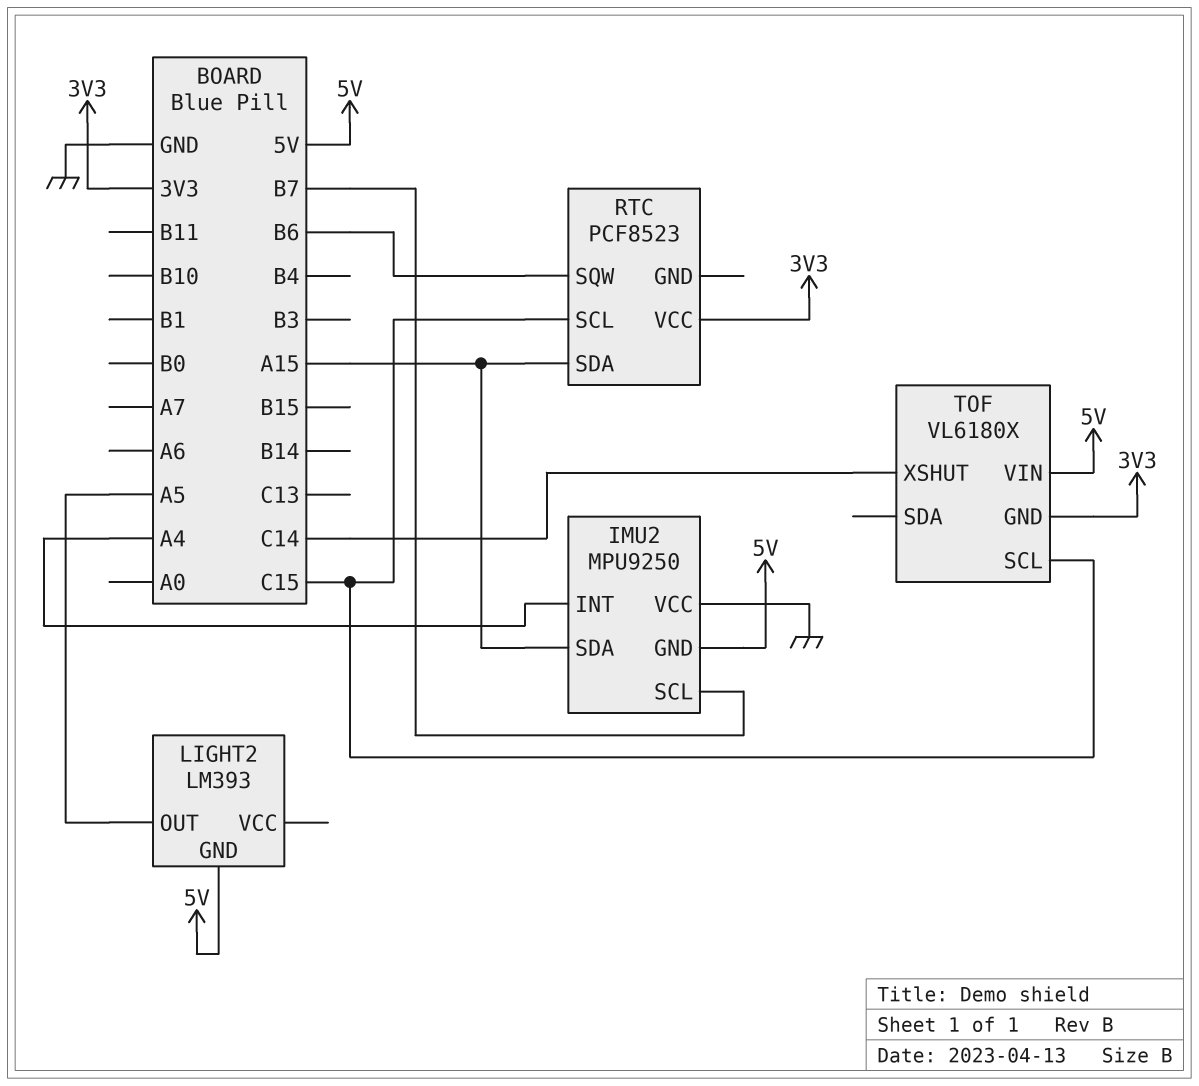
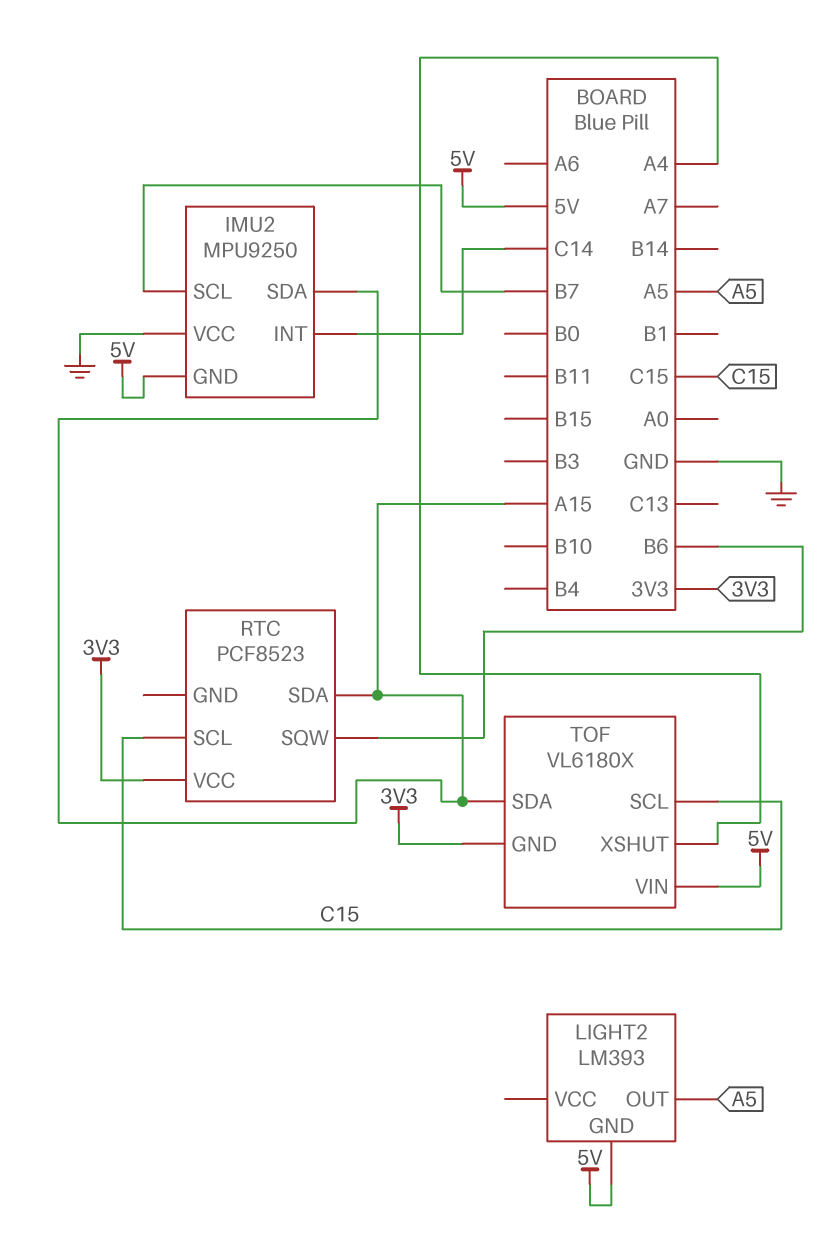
IMU2 pin INT: A4 -> C14
TOF pin SDA: none -> A15
TOF pin XSHUT: C14 -> A4

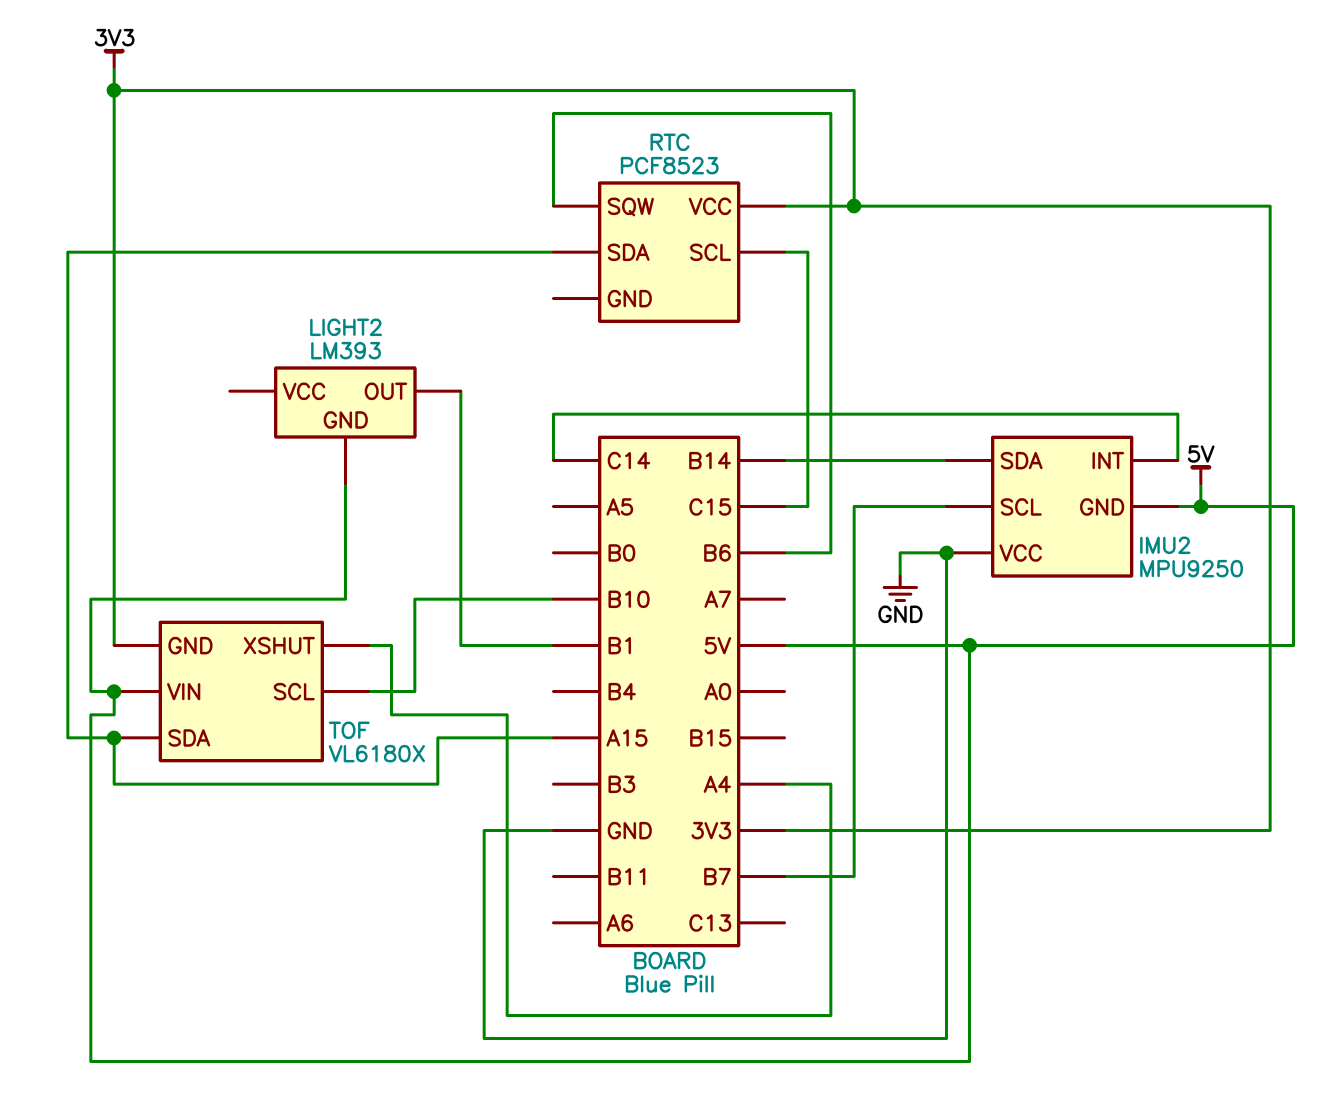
IMU2 pin SDA: A15 -> B14
LIGHT2 pin OUT: A5 -> B1
TOF pin SCL: C15 -> B10

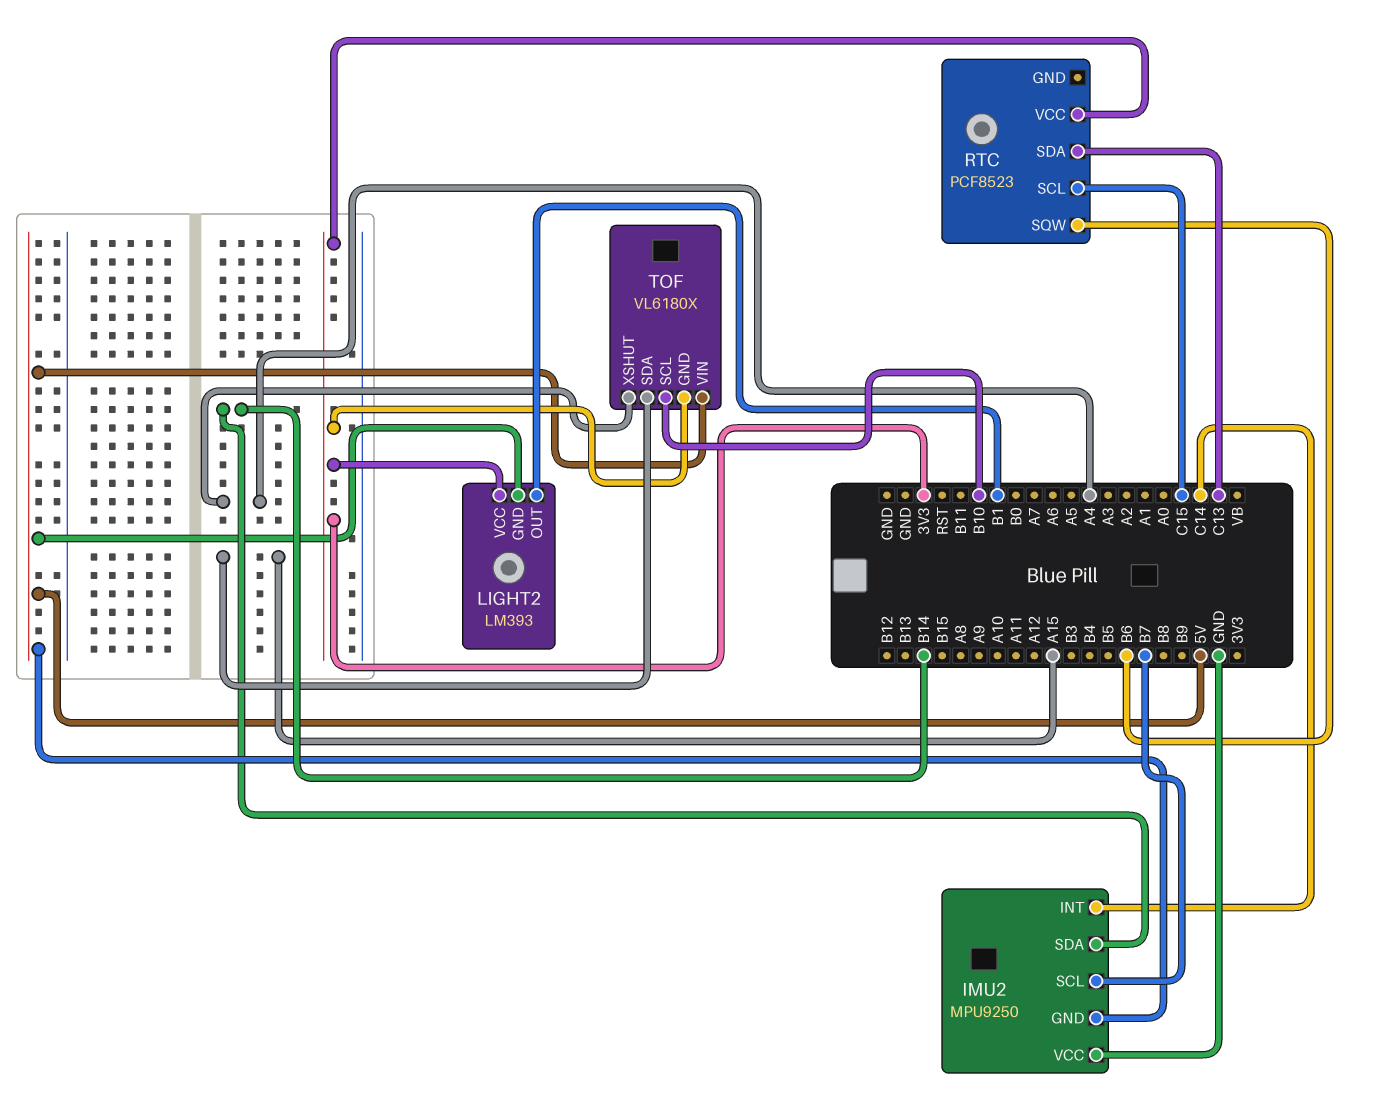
LIGHT2 pin VCC: none -> 3V3
RTC pin SDA: A15 -> C13

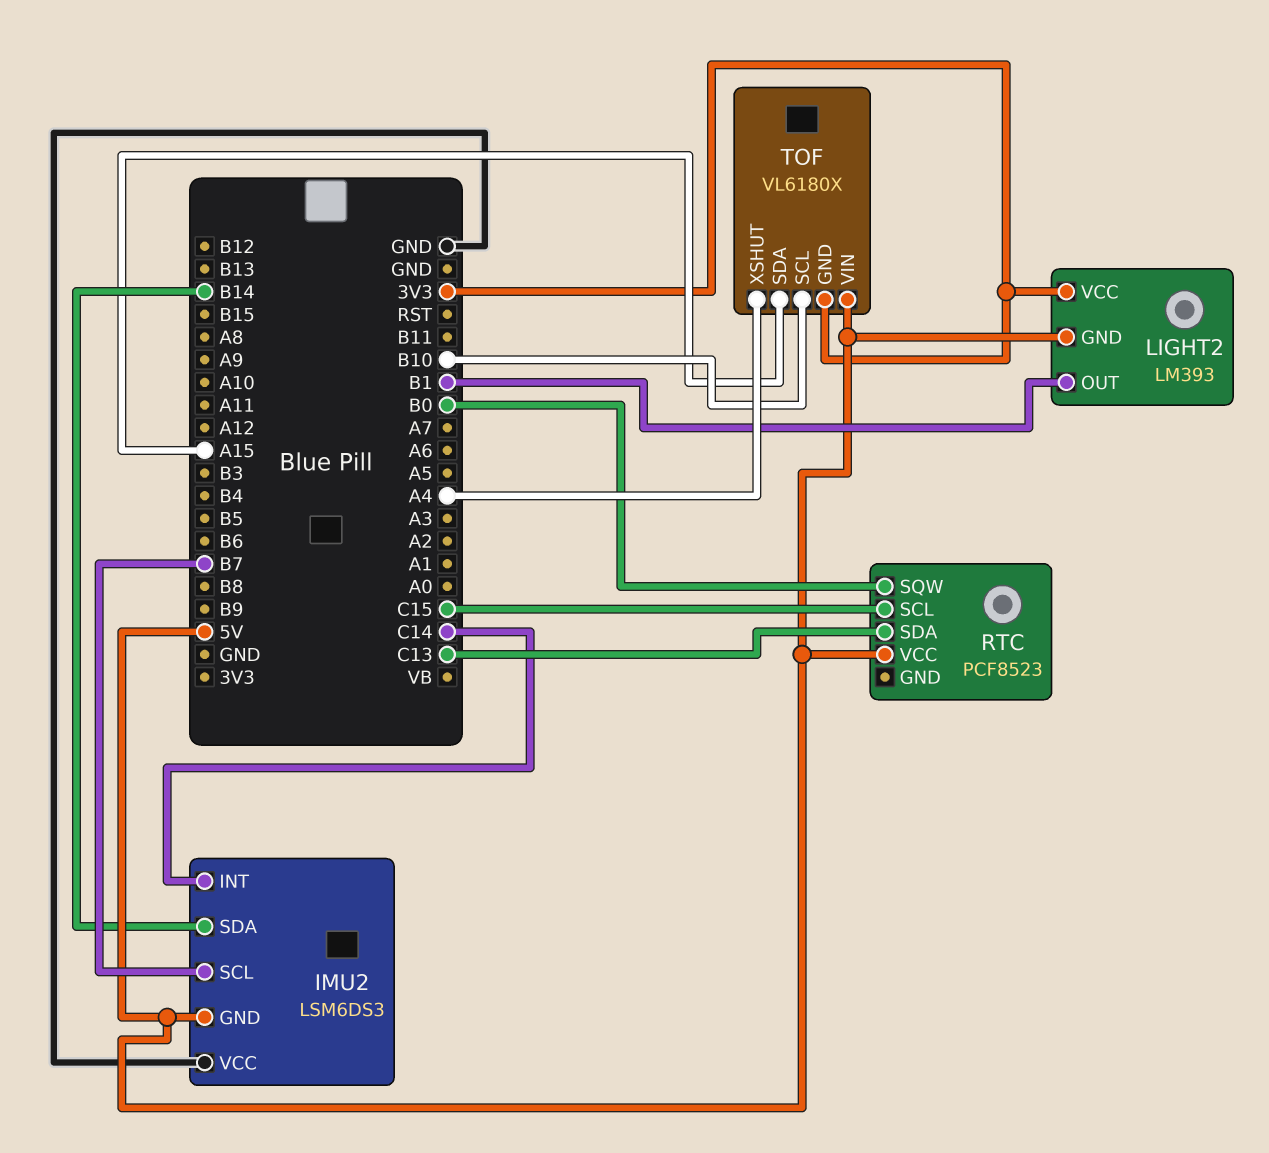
IMU2: MPU9250 -> LSM6DS3
RTC pin SQW: B6 -> B0
RTC pin VCC: 3V3 -> 5V

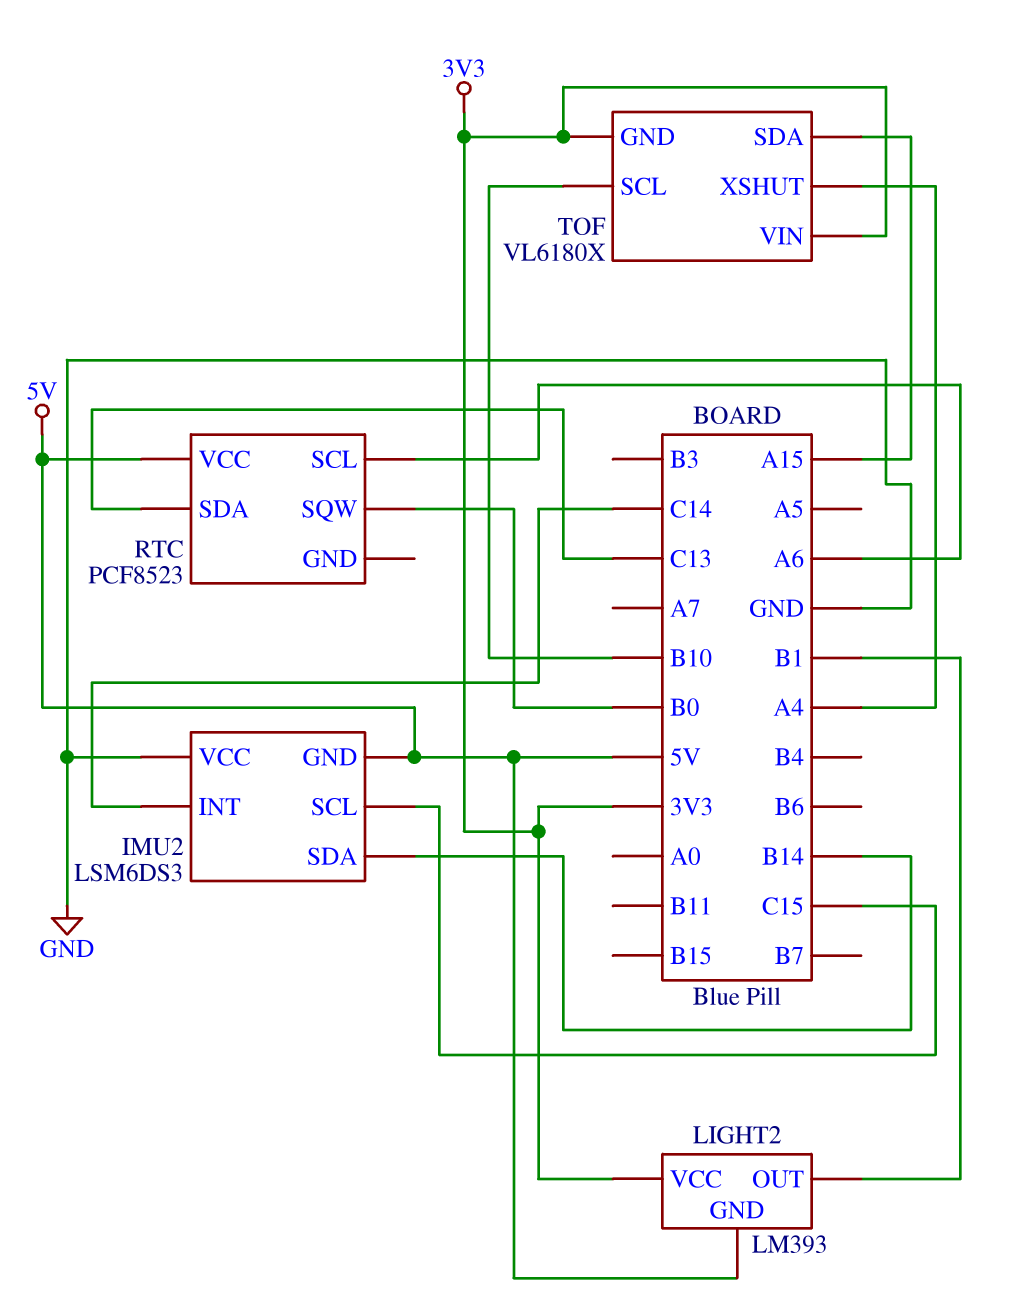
IMU2 pin SCL: B7 -> C15
RTC pin SCL: C15 -> A6
TOF pin VIN: 5V -> 3V3

